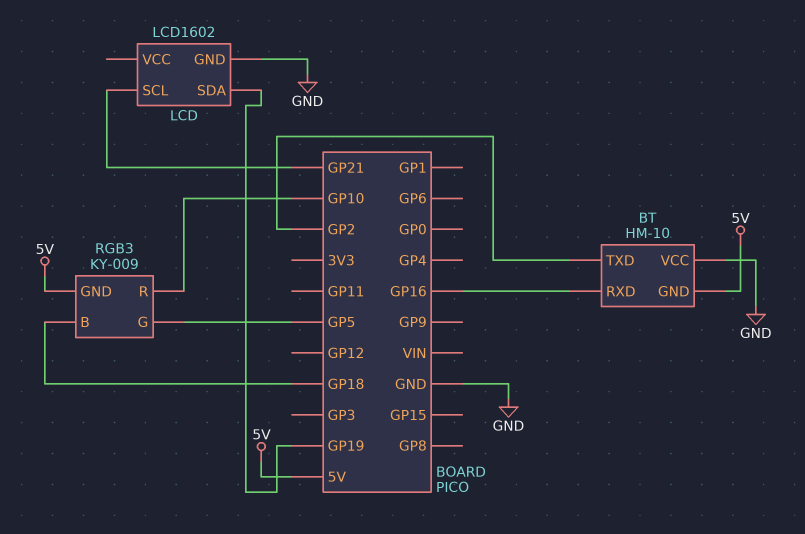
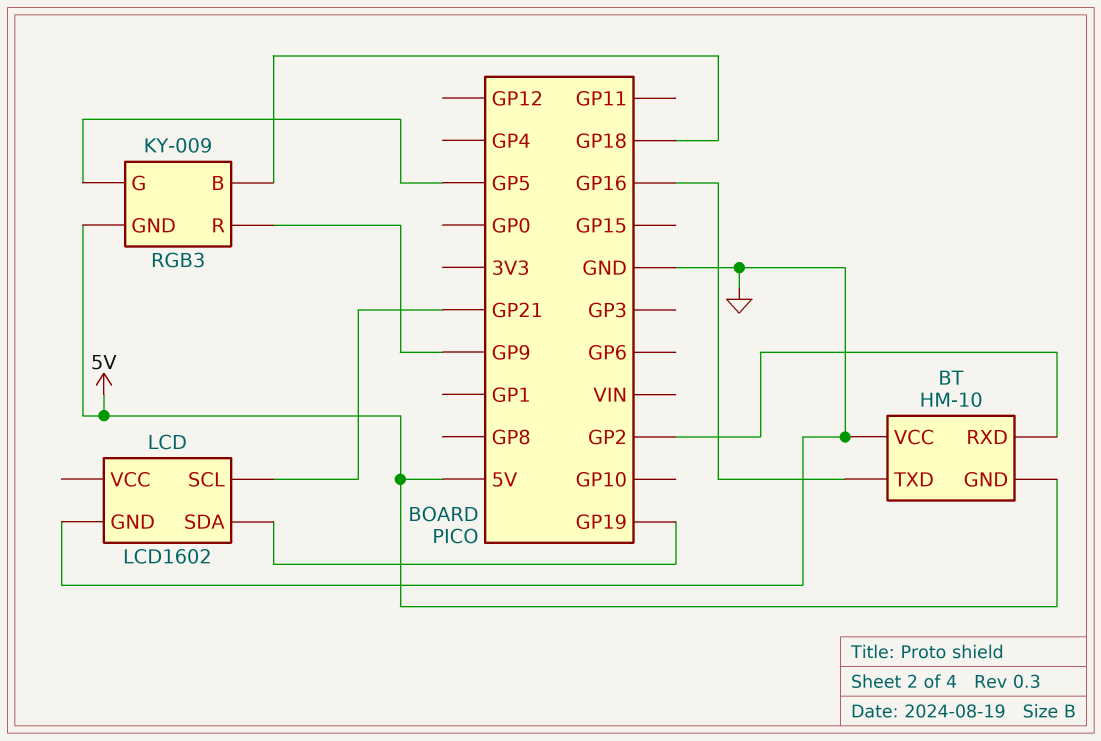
BT pin RXD: GP16 -> GP2
BT pin TXD: GP2 -> GP16
RGB3 pin R: GP10 -> GP9

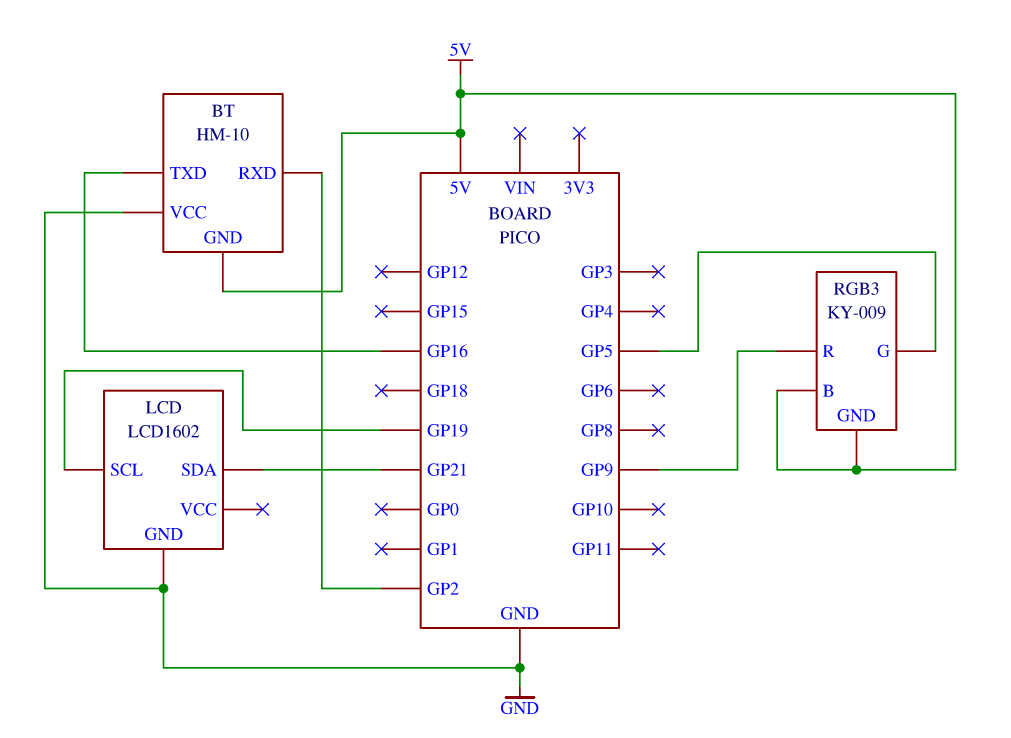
LCD pin SCL: GP21 -> GP19
LCD pin SDA: GP19 -> GP21
RGB3 pin B: GP18 -> 5V

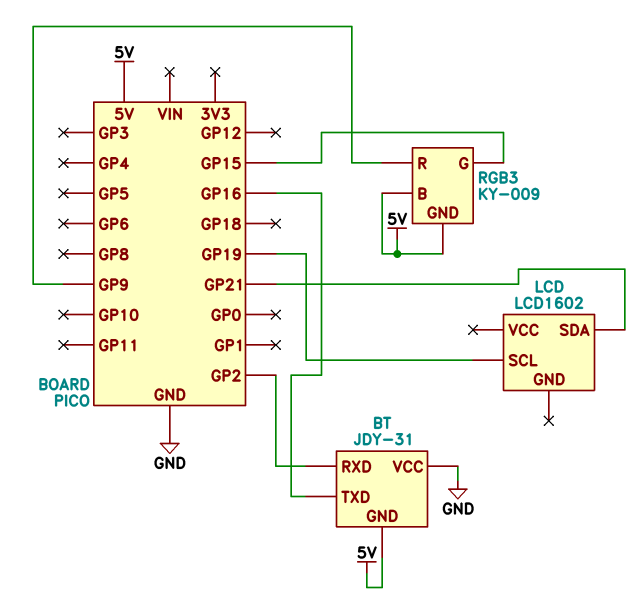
BT: HM-10 -> JDY-31
LCD pin GND: GND -> none
RGB3 pin G: GP5 -> GP15

